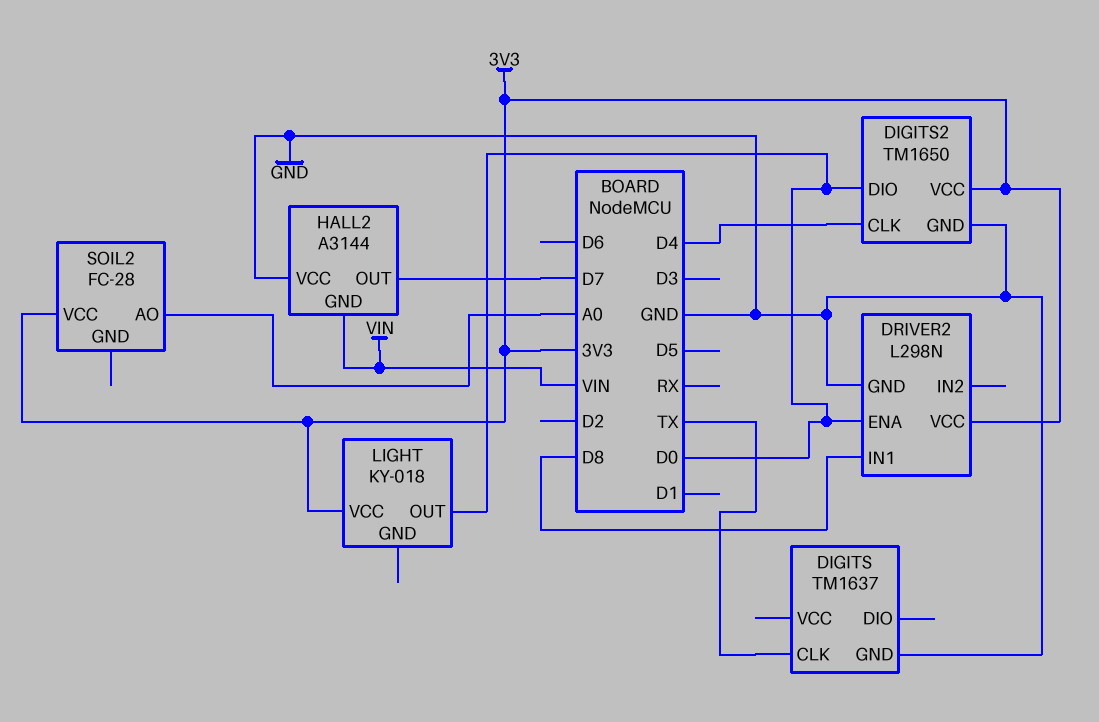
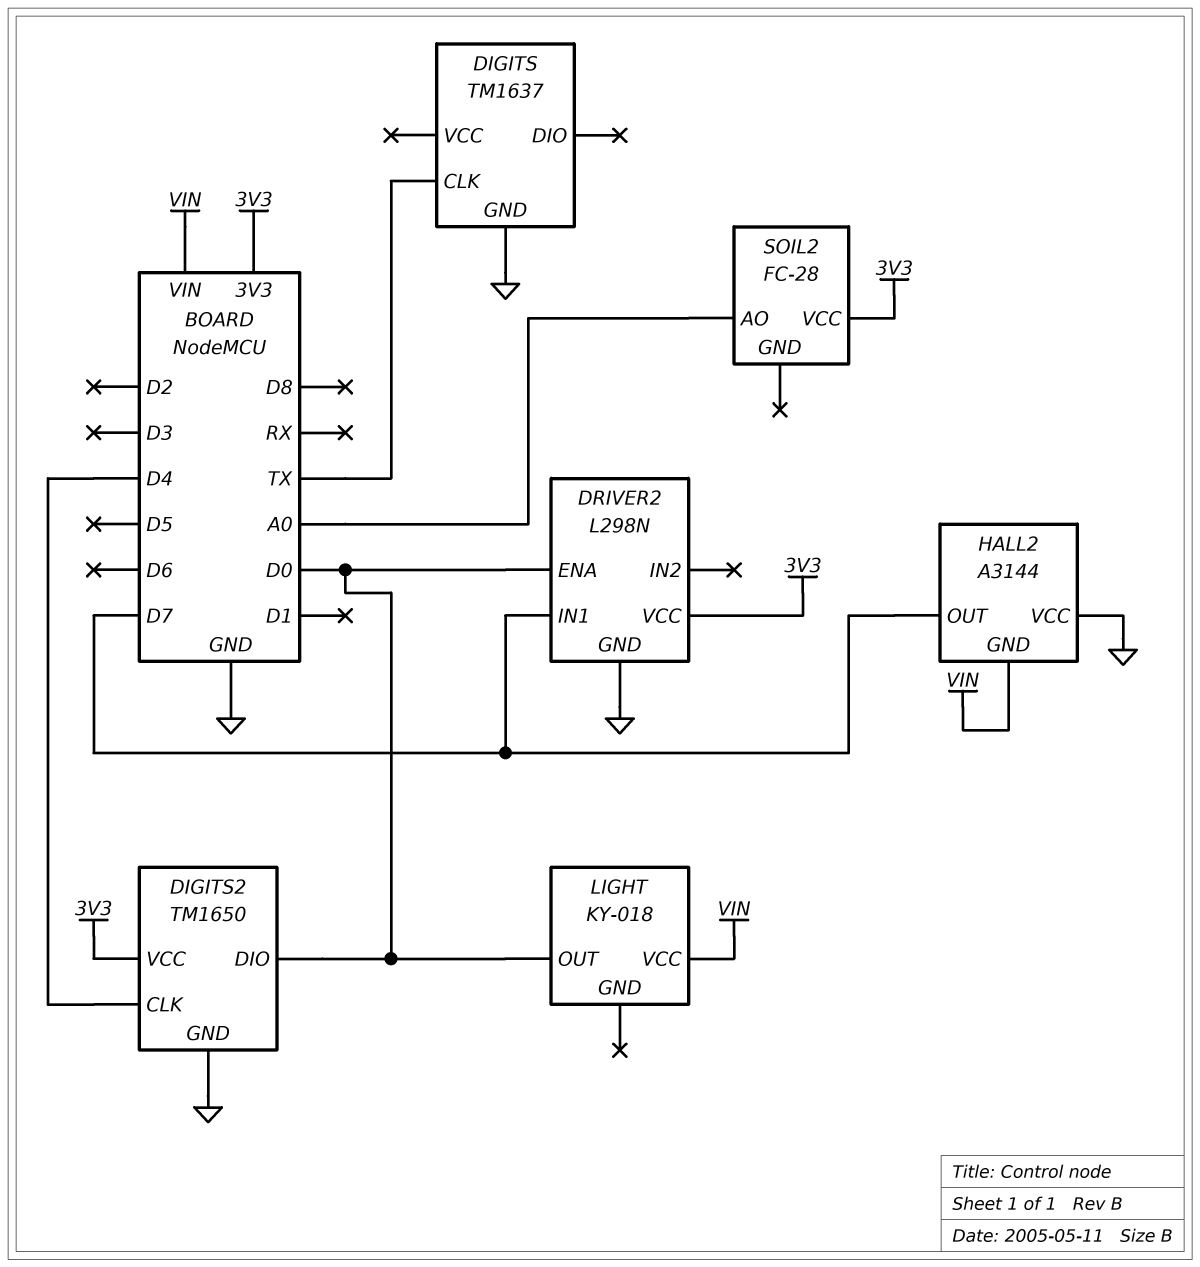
DRIVER2 pin IN1: D8 -> D7
LIGHT pin VCC: 3V3 -> VIN

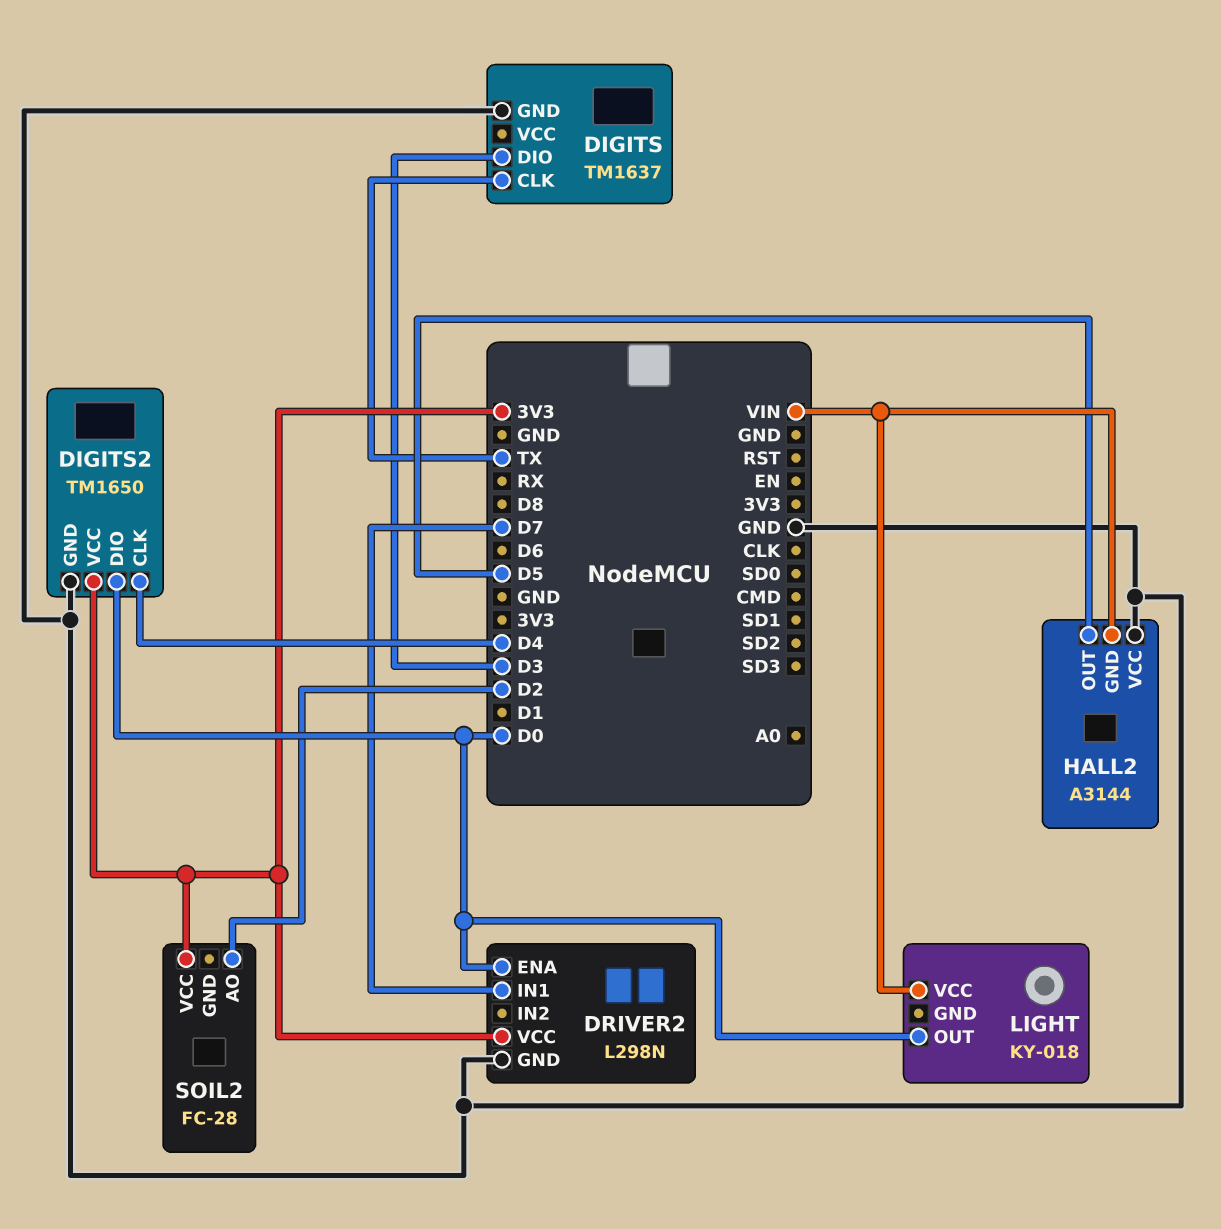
DIGITS pin DIO: none -> D3
HALL2 pin OUT: D7 -> D5
SOIL2 pin AO: A0 -> D2

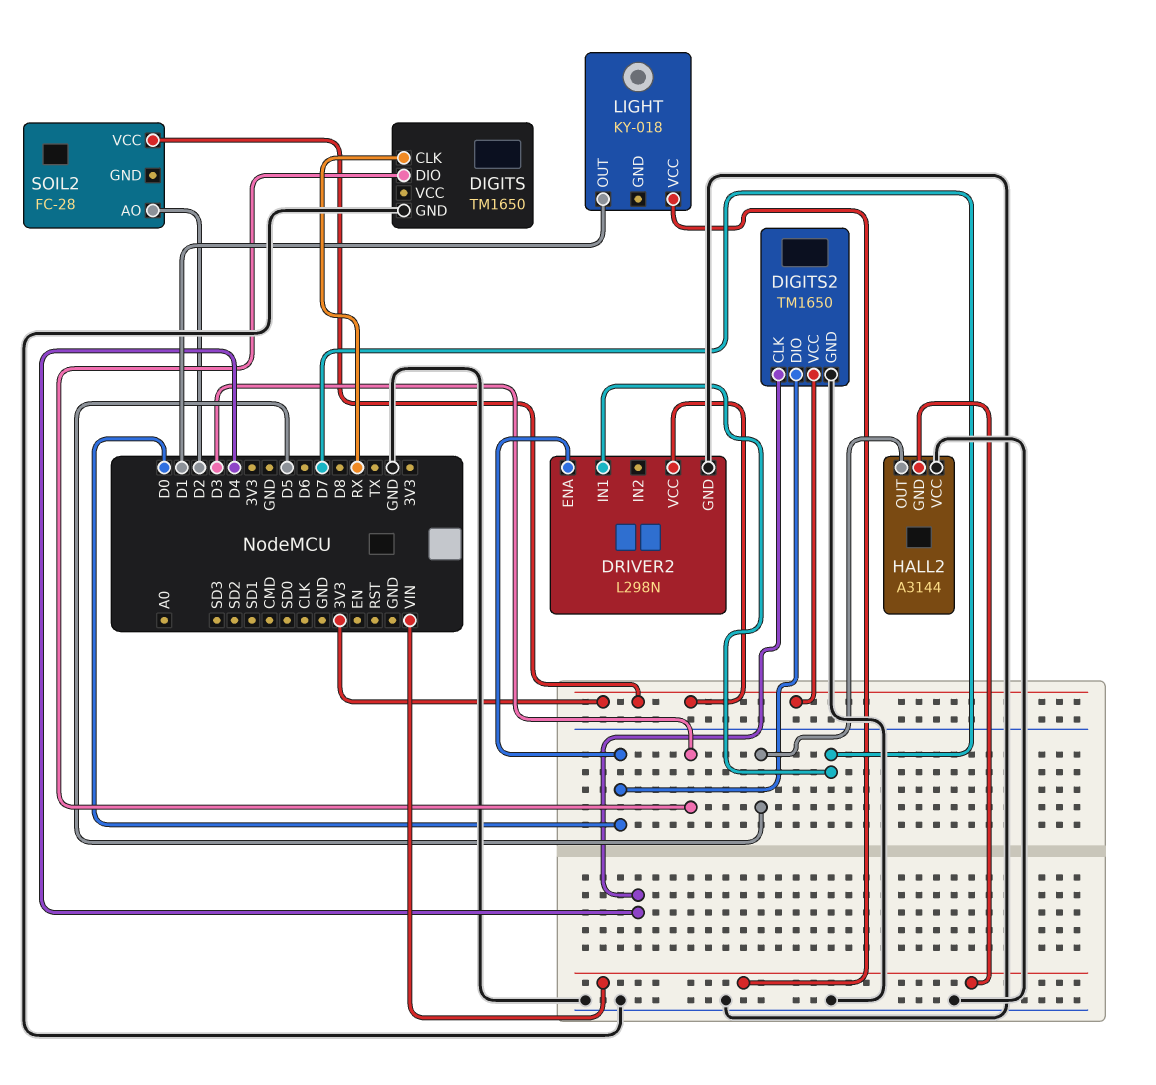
DIGITS: TM1637 -> TM1650
DIGITS pin CLK: TX -> RX
LIGHT pin OUT: D0 -> D1

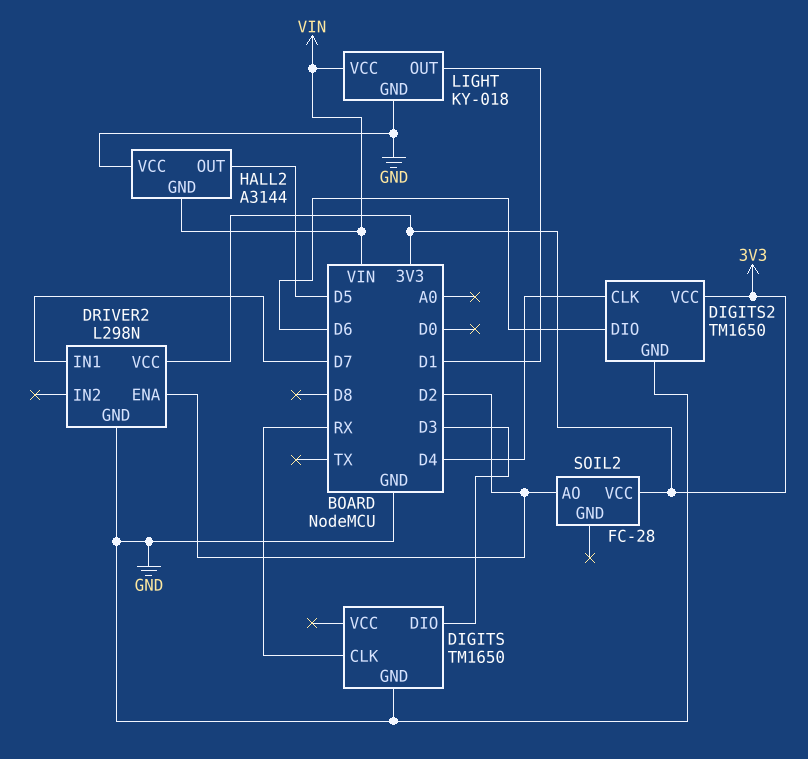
DIGITS2 pin DIO: D0 -> D6
DRIVER2 pin ENA: D0 -> D2
LIGHT pin GND: none -> GND

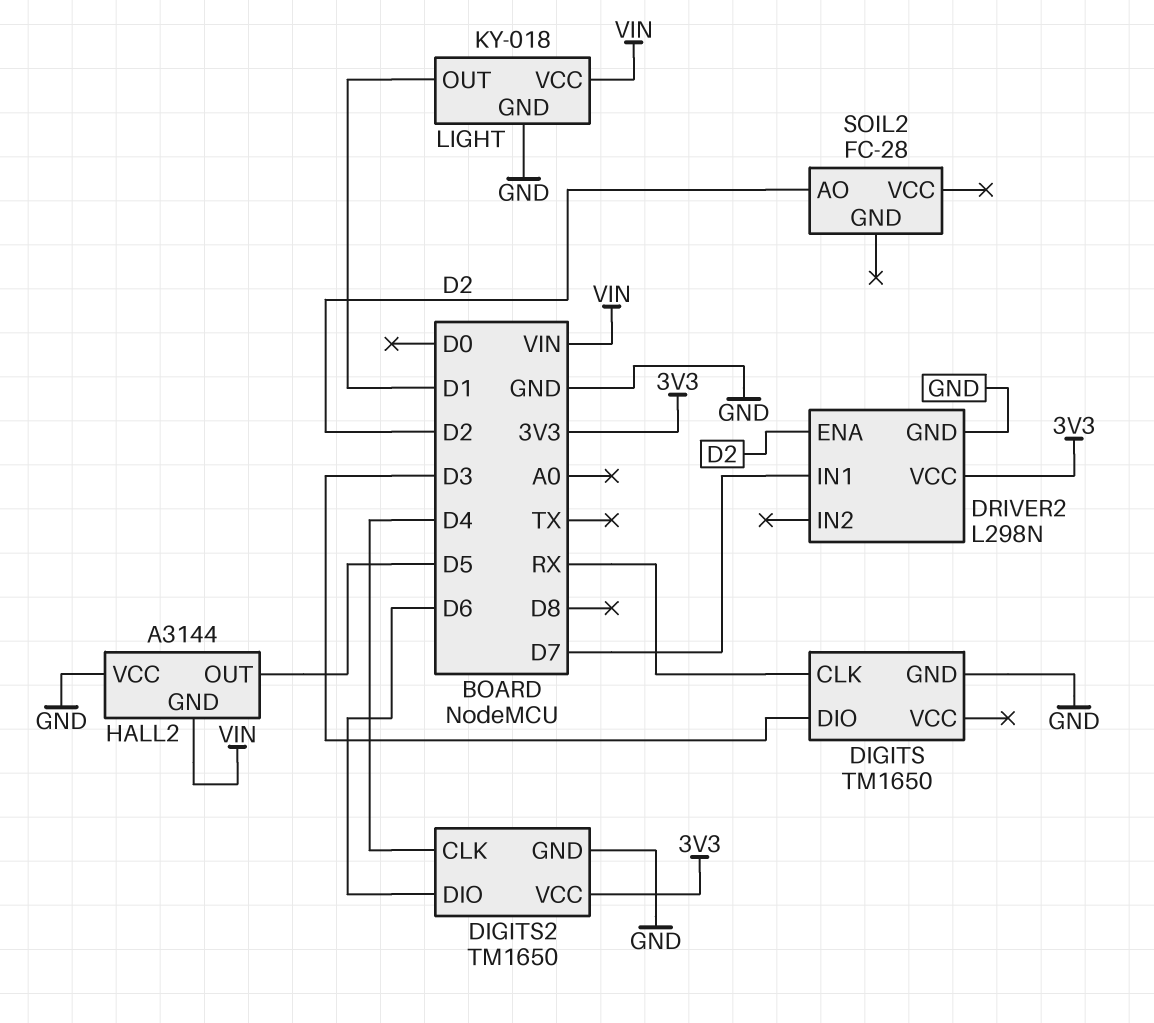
SOIL2 pin VCC: 3V3 -> none

